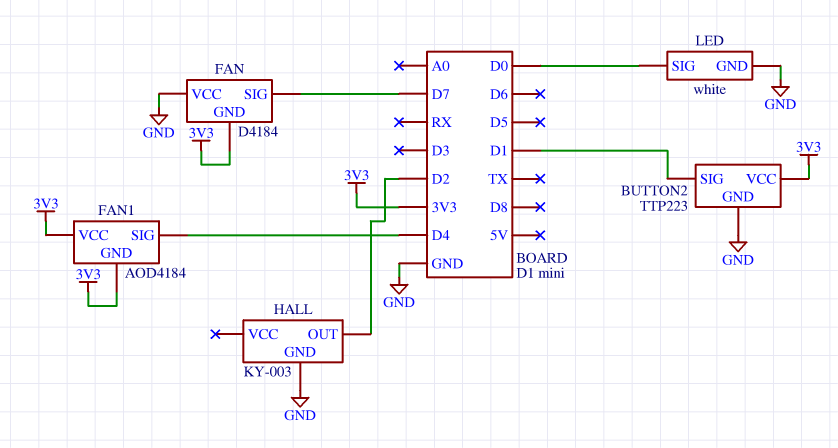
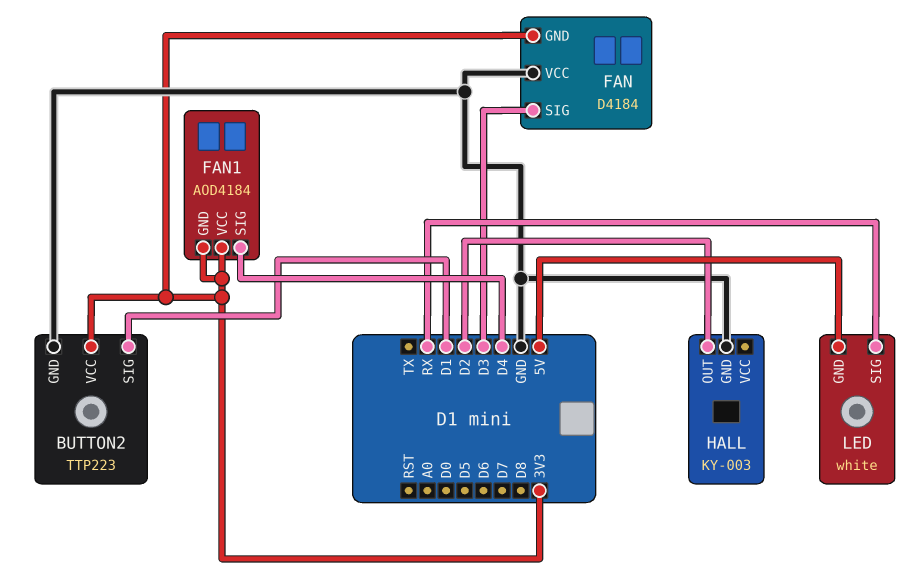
FAN pin SIG: D7 -> D3
LED pin GND: GND -> 5V
LED pin SIG: D0 -> RX

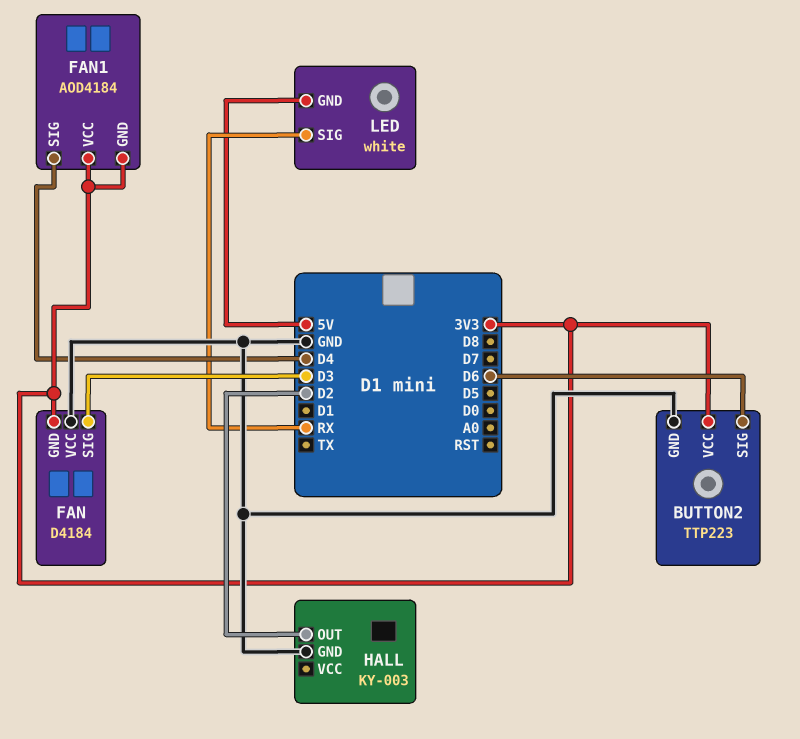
BUTTON2 pin SIG: D1 -> D6

